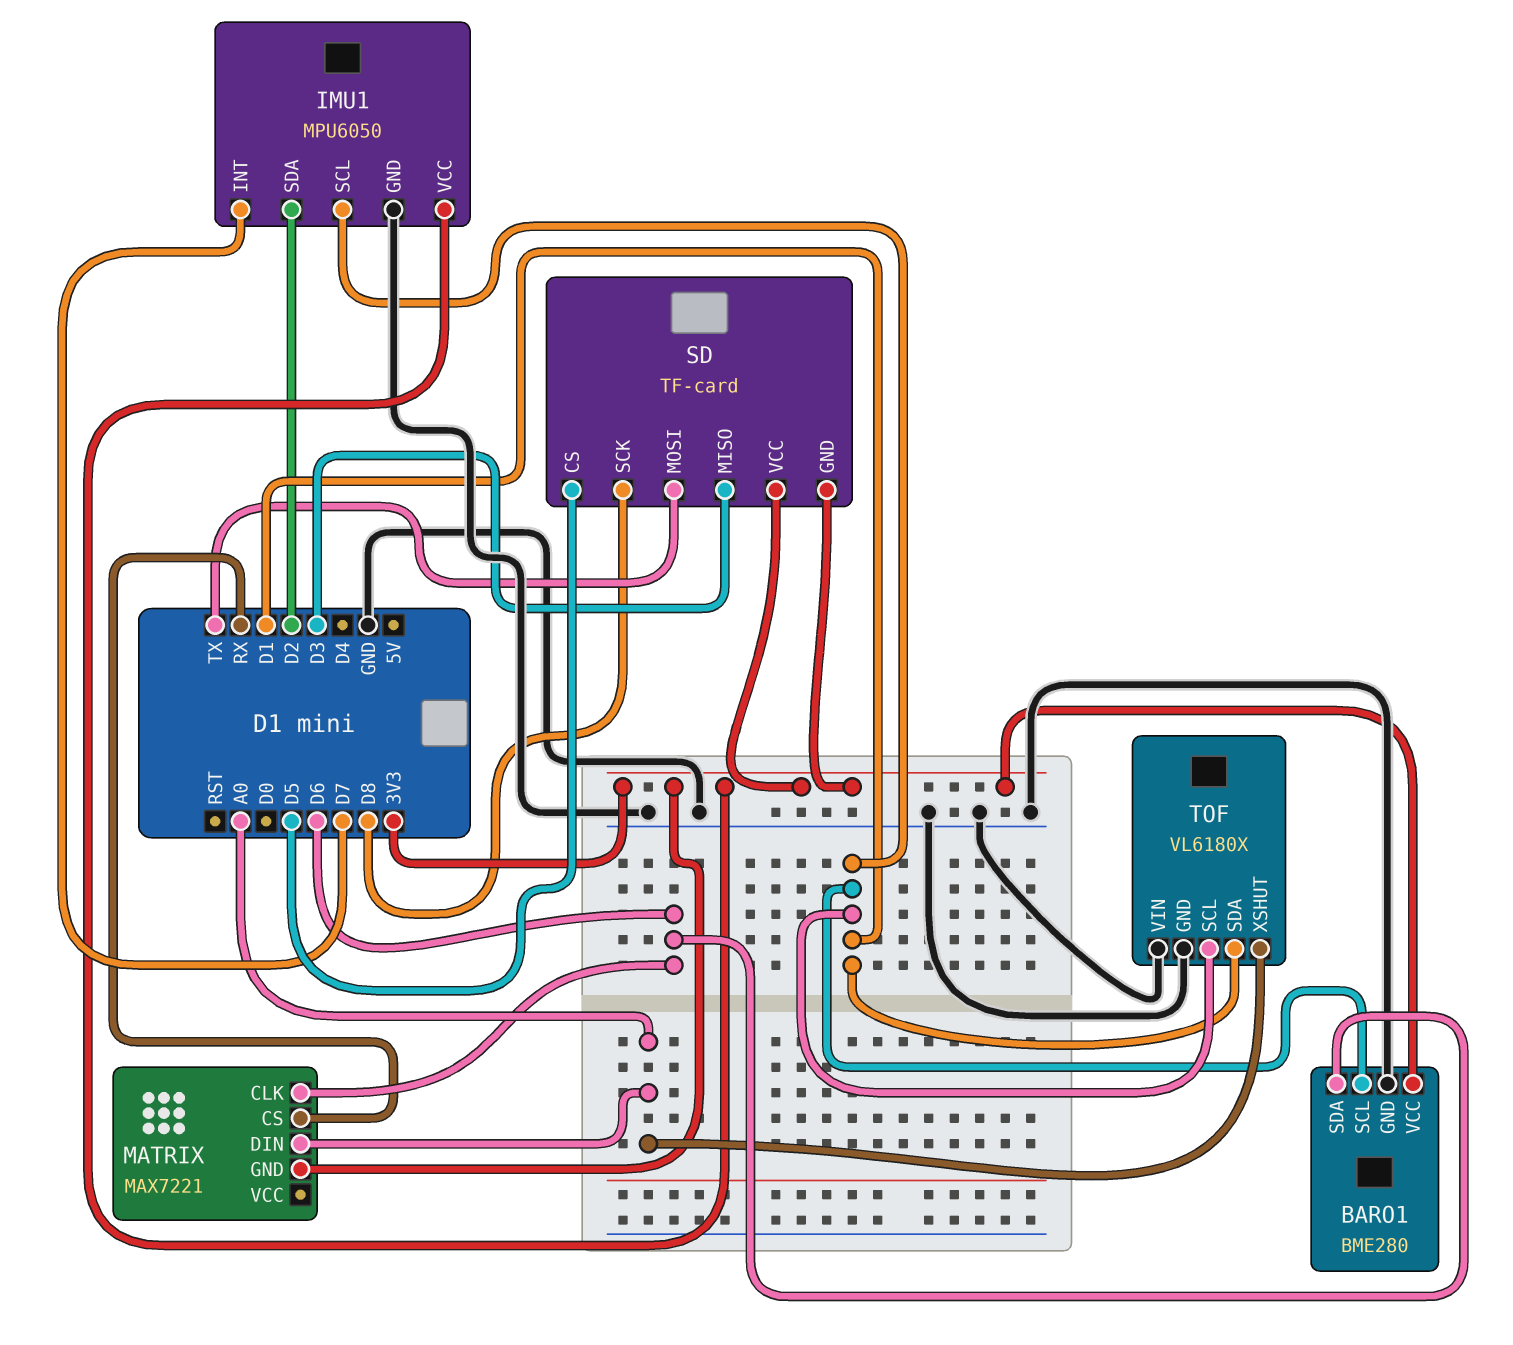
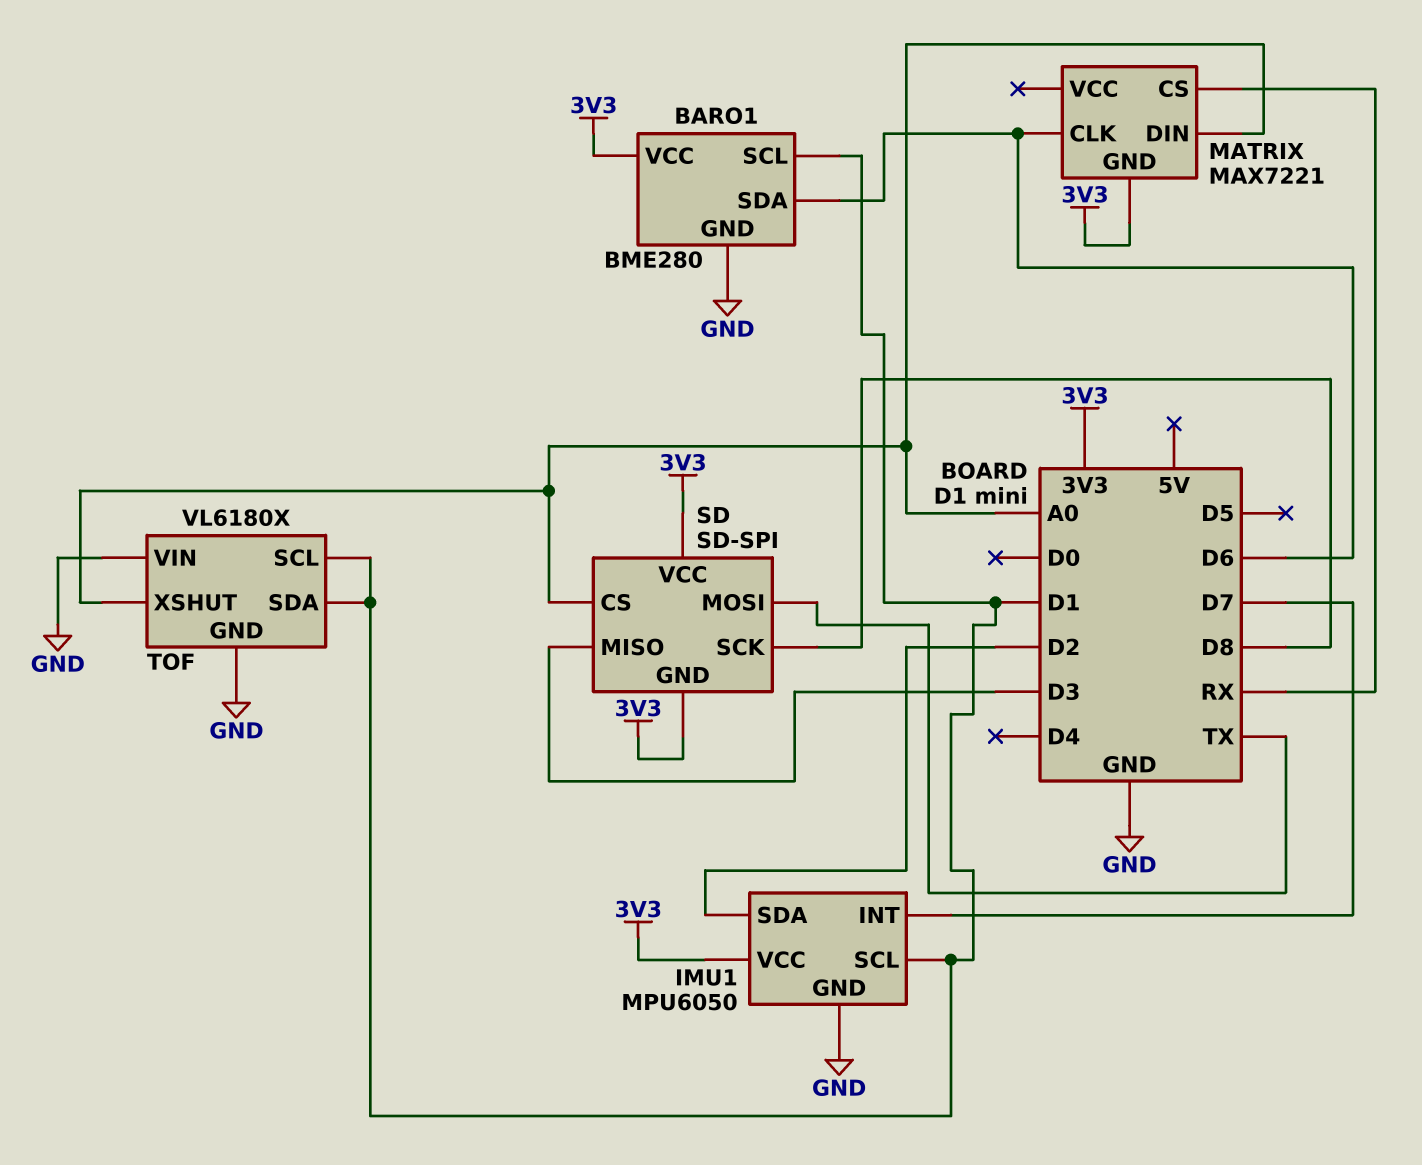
SD: TF-card -> SD-SPI
SD pin CS: D5 -> A0

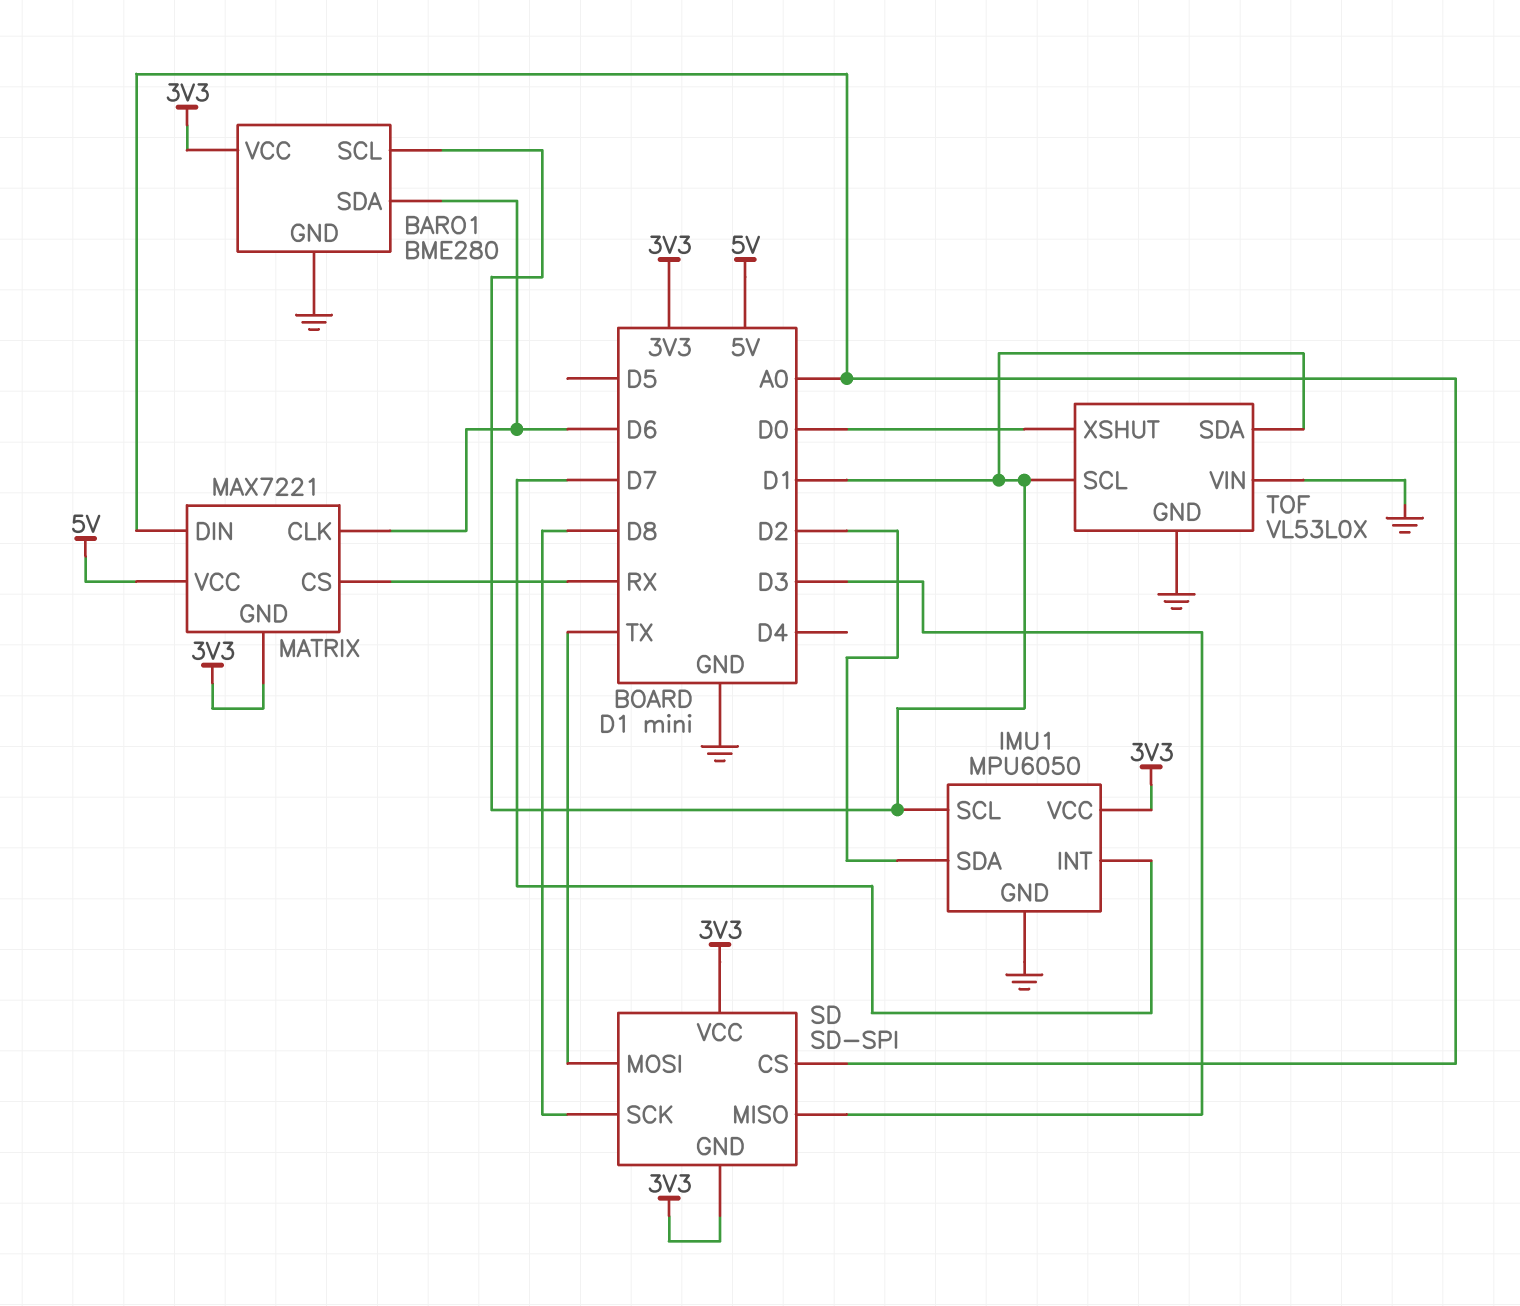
MATRIX pin VCC: none -> 5V
TOF: VL6180X -> VL53L0X
TOF pin XSHUT: A0 -> D0

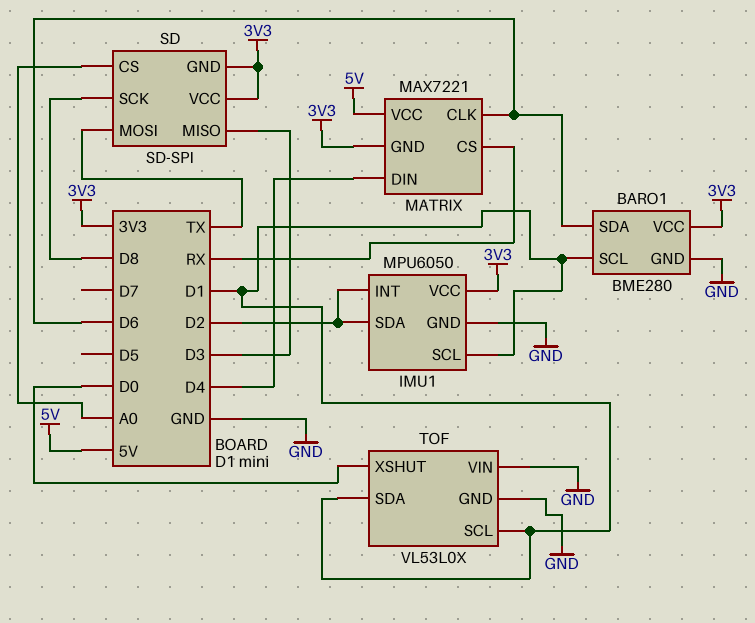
IMU1 pin INT: D7 -> D2
MATRIX pin DIN: A0 -> D4

